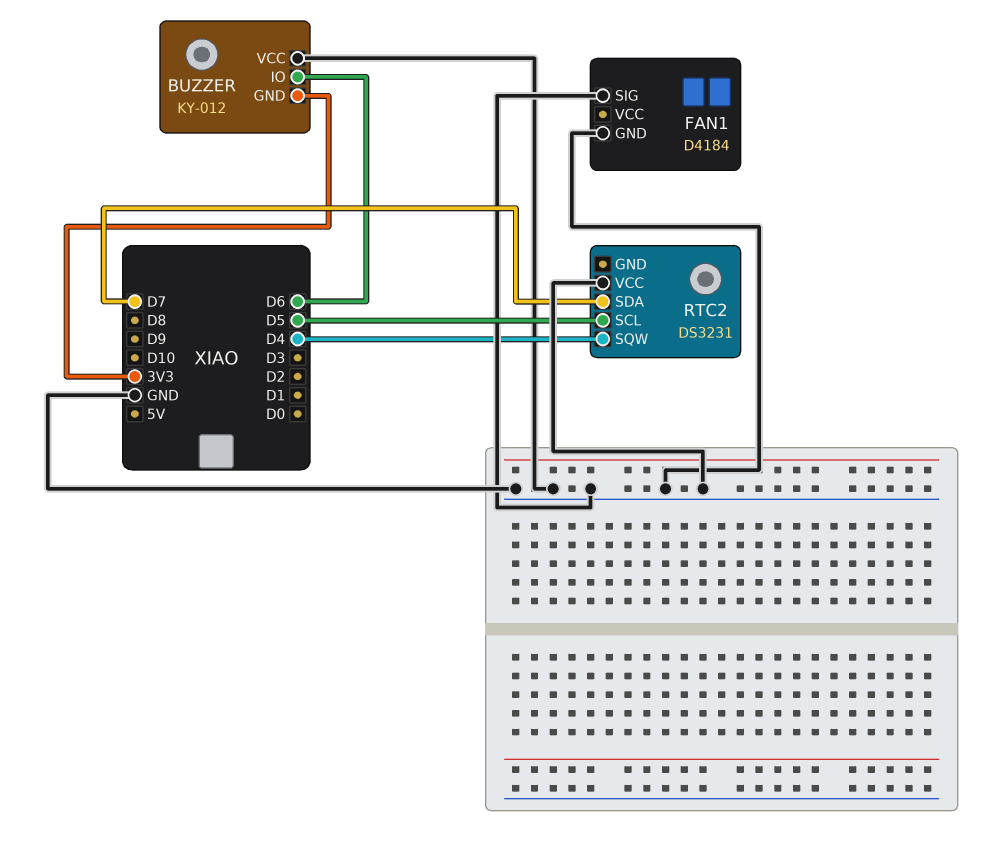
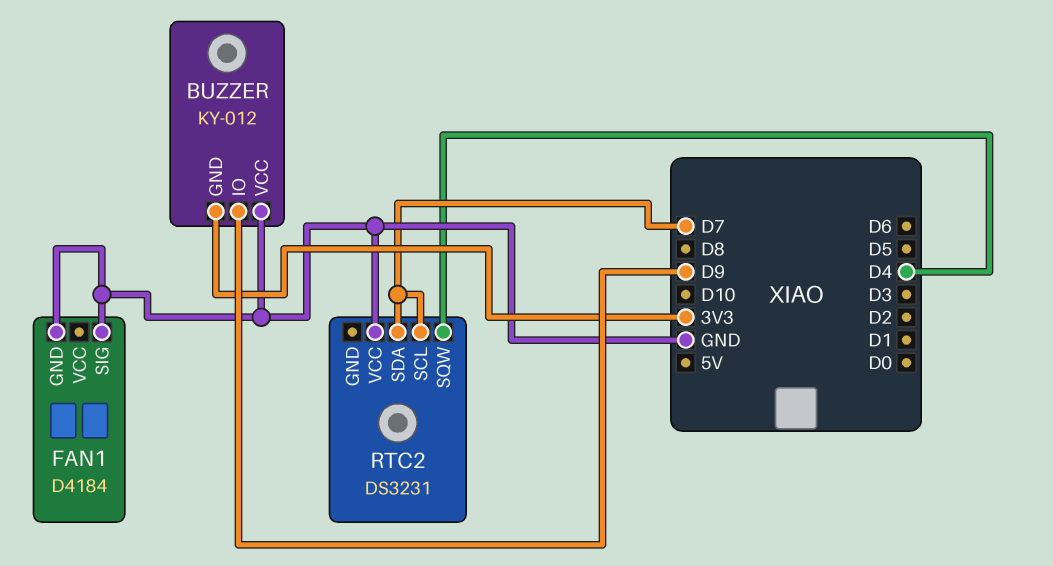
BUZZER pin IO: D6 -> D9
RTC2 pin SCL: D5 -> D7

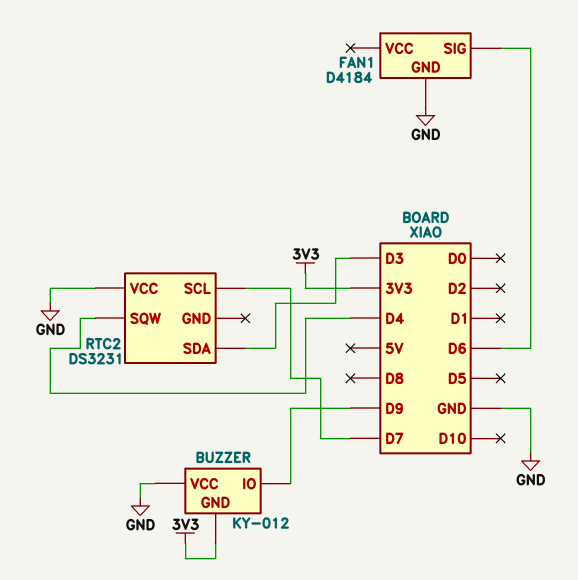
FAN1 pin SIG: GND -> D6
RTC2 pin SDA: D7 -> D3

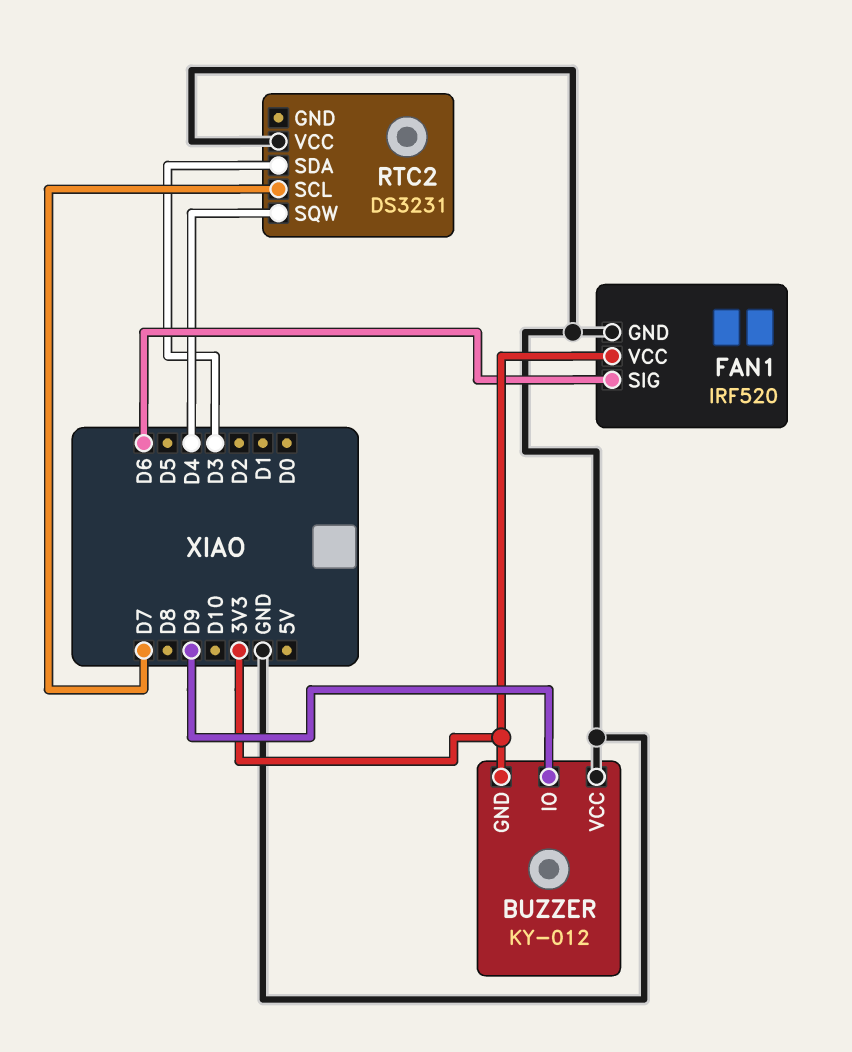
FAN1: D4184 -> IRF520
FAN1 pin VCC: none -> 3V3

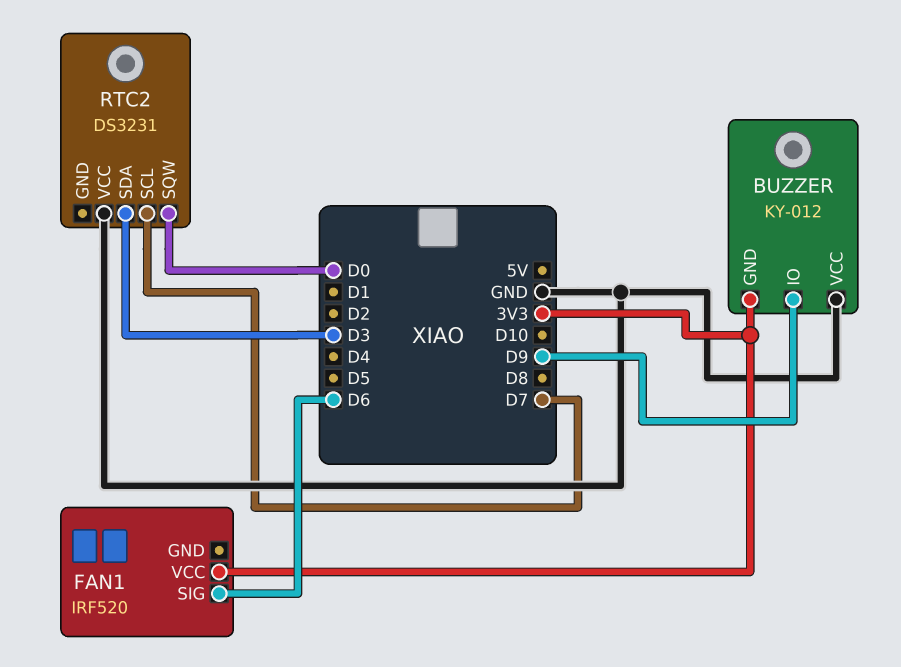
FAN1 pin GND: GND -> none
RTC2 pin SQW: D4 -> D0

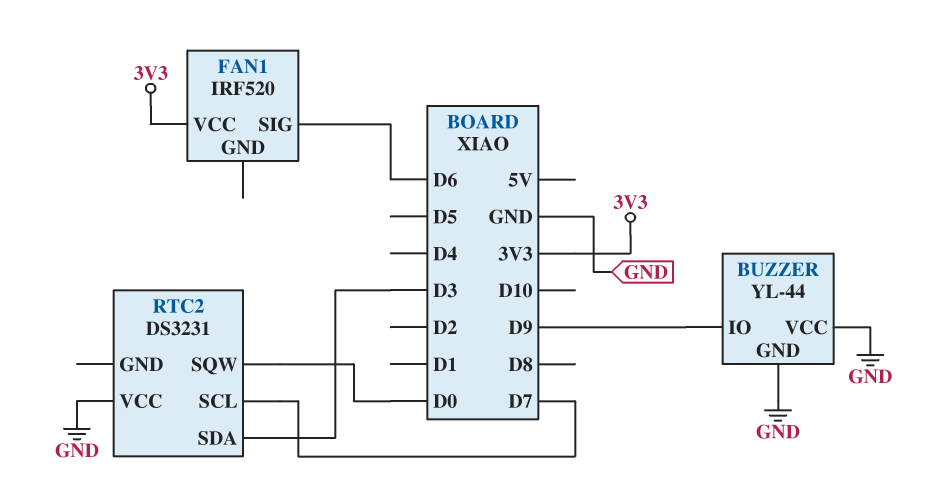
BUZZER: KY-012 -> YL-44
BUZZER pin GND: 3V3 -> GND

